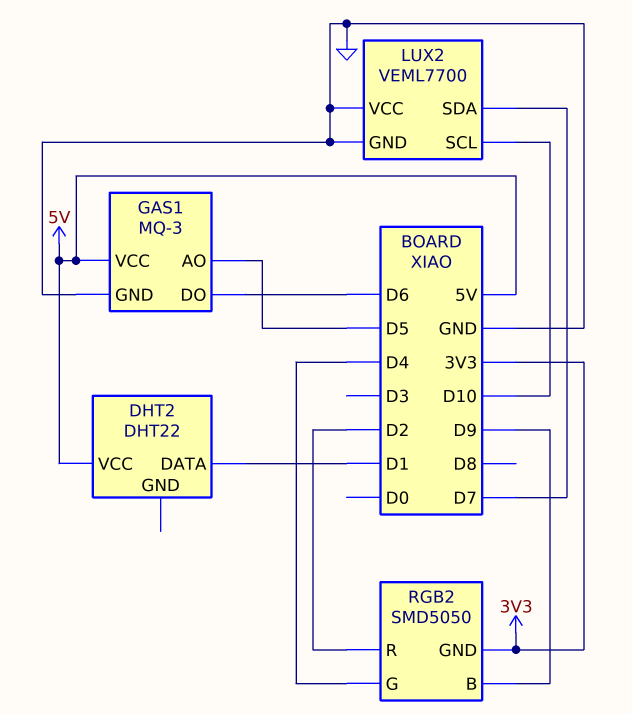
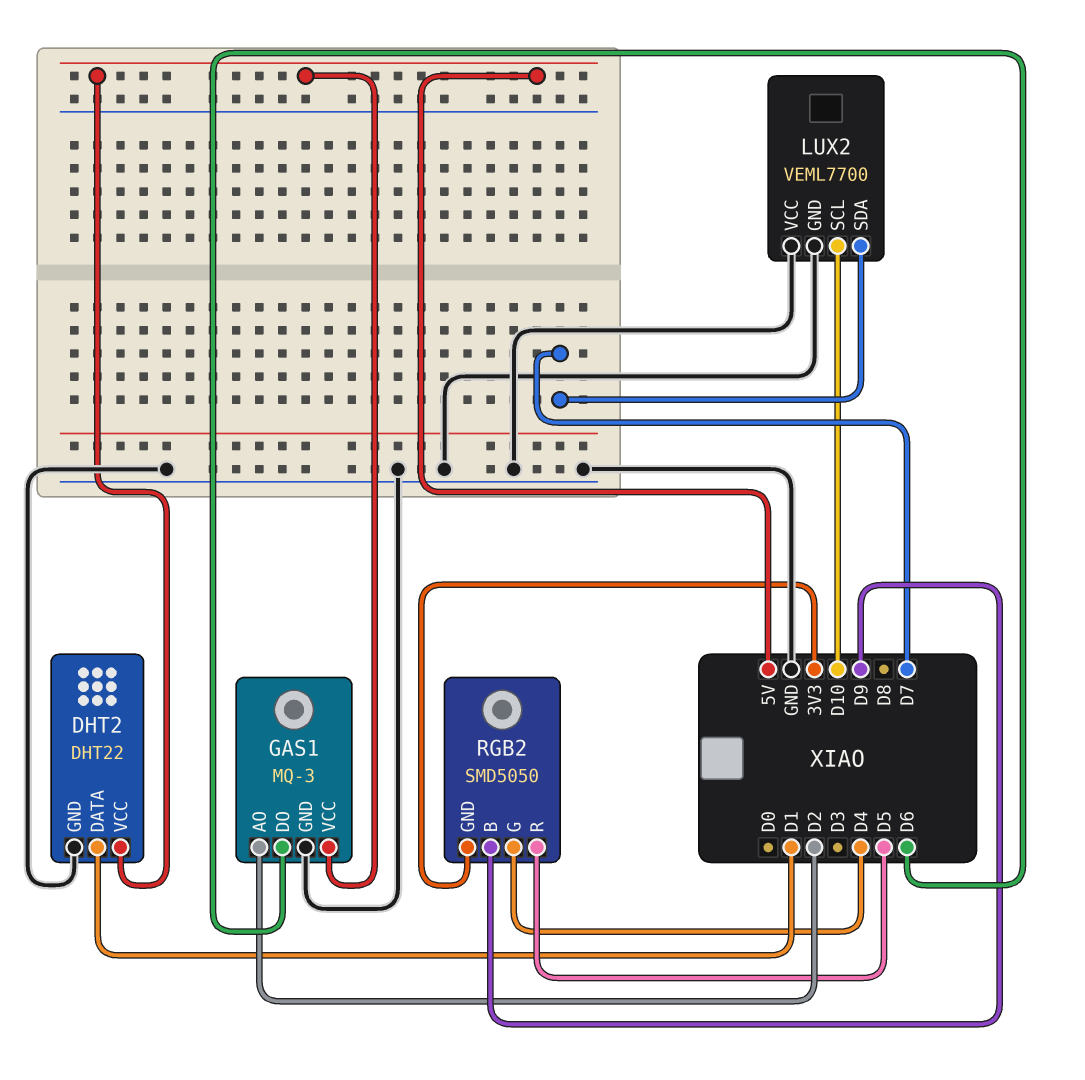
DHT2 pin GND: none -> GND
GAS1 pin AO: D5 -> D2
RGB2 pin R: D2 -> D5

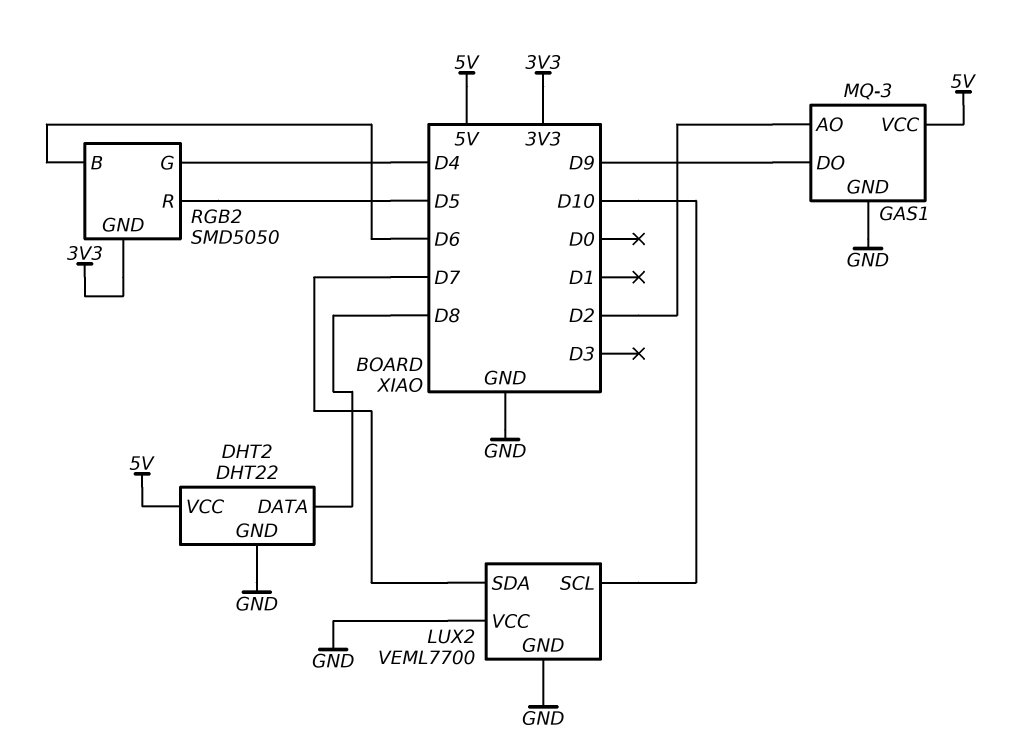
DHT2 pin DATA: D1 -> D8
GAS1 pin DO: D6 -> D9
RGB2 pin B: D9 -> D6

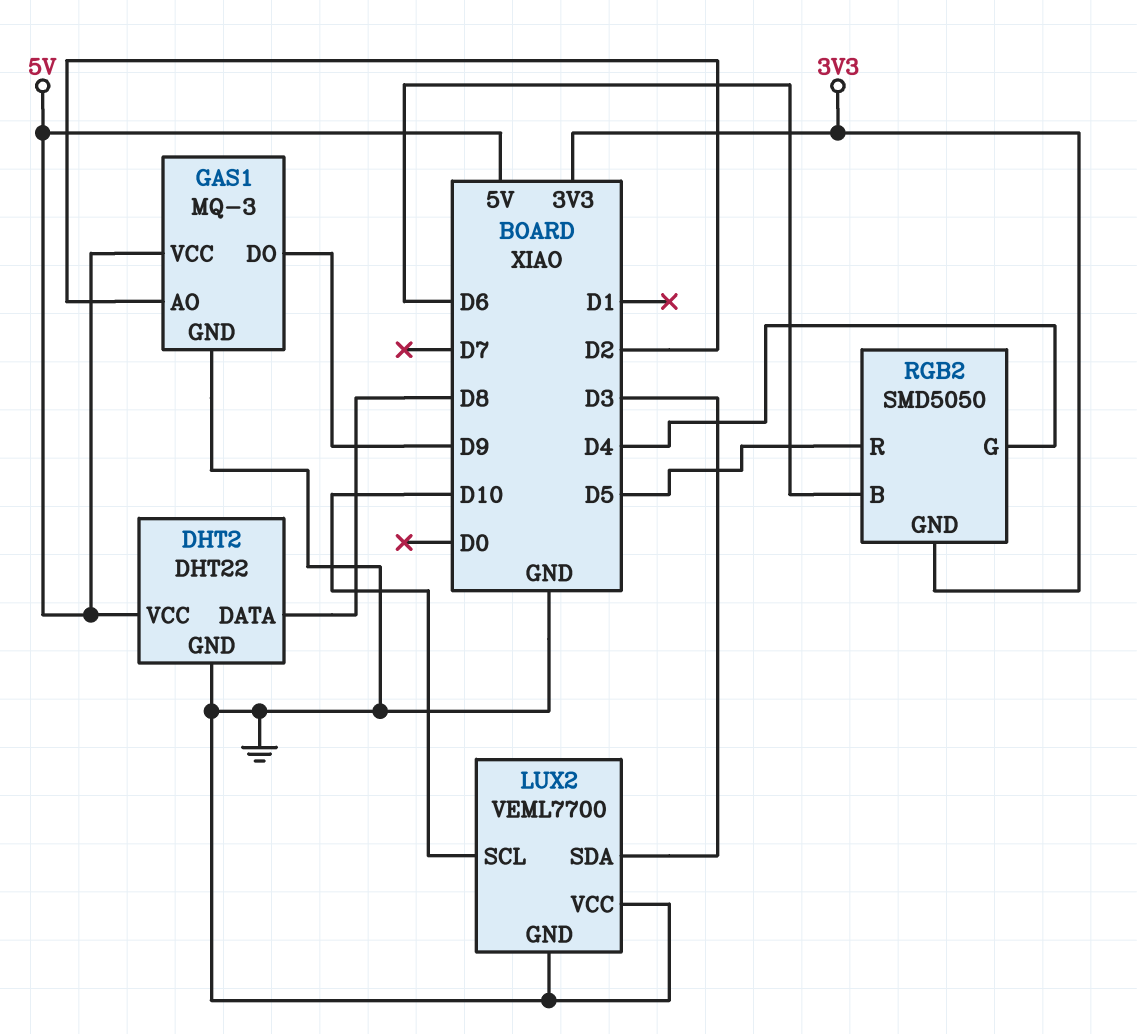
LUX2 pin SDA: D7 -> D3

